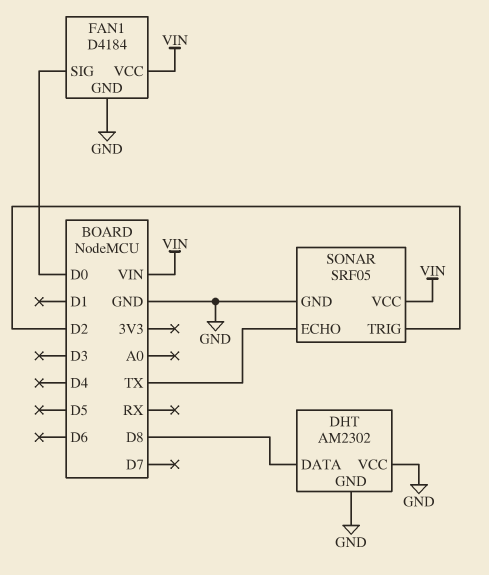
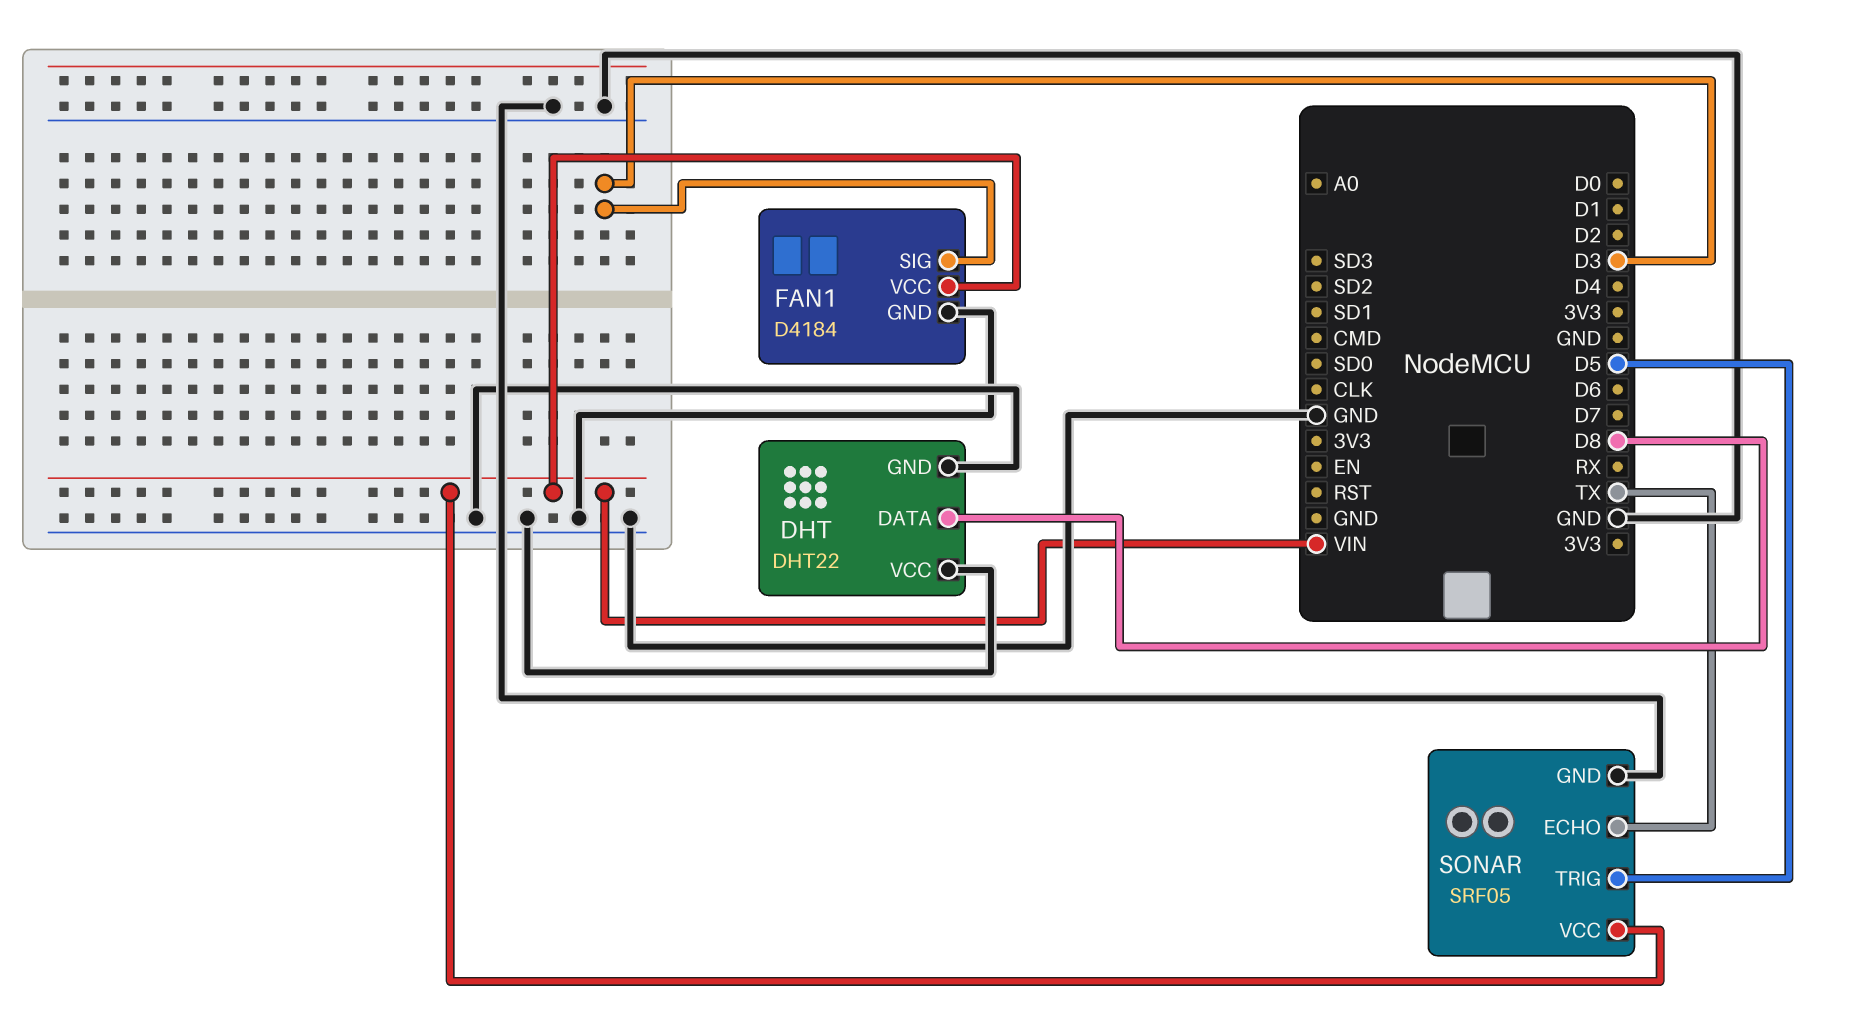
DHT: AM2302 -> DHT22
FAN1 pin SIG: D0 -> D3
SONAR pin TRIG: D2 -> D5

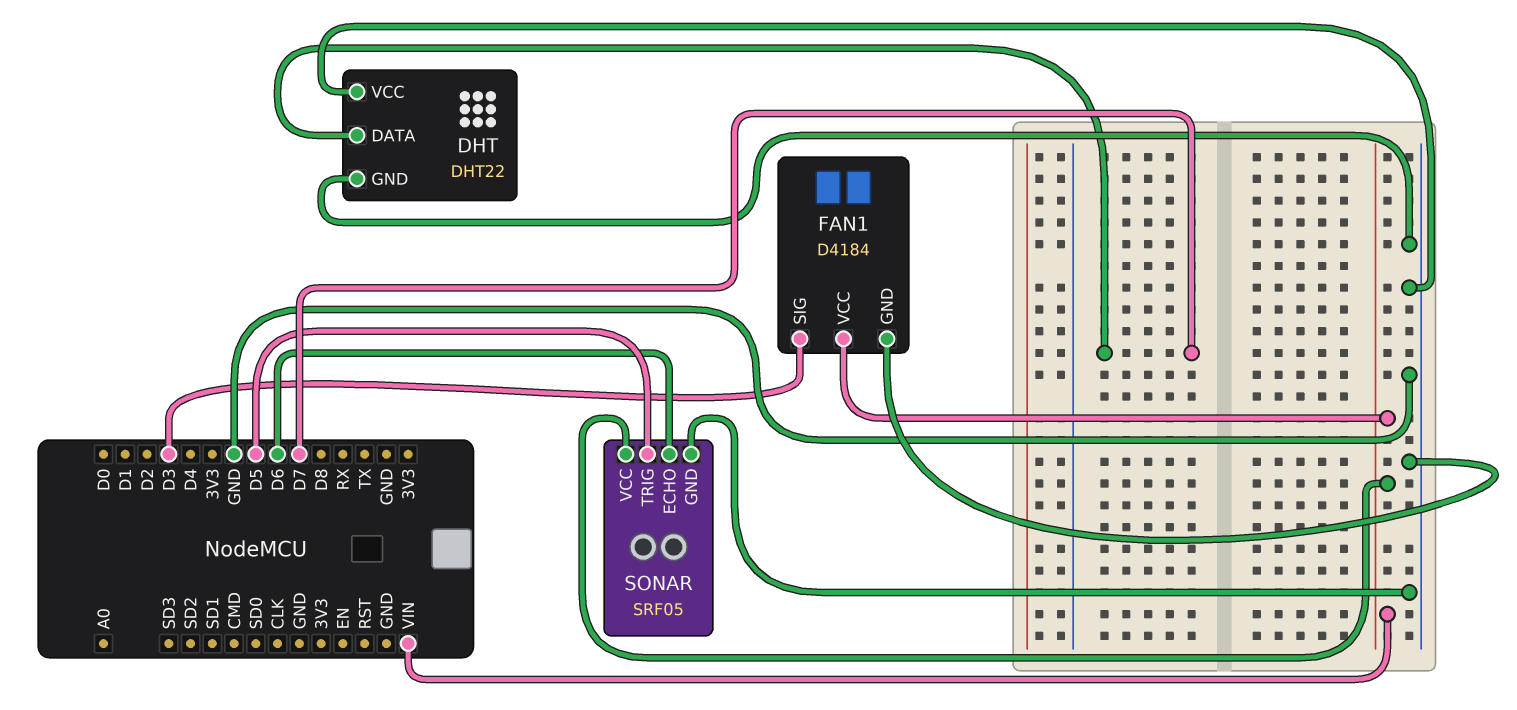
DHT pin DATA: D8 -> D7
SONAR pin ECHO: TX -> D6

